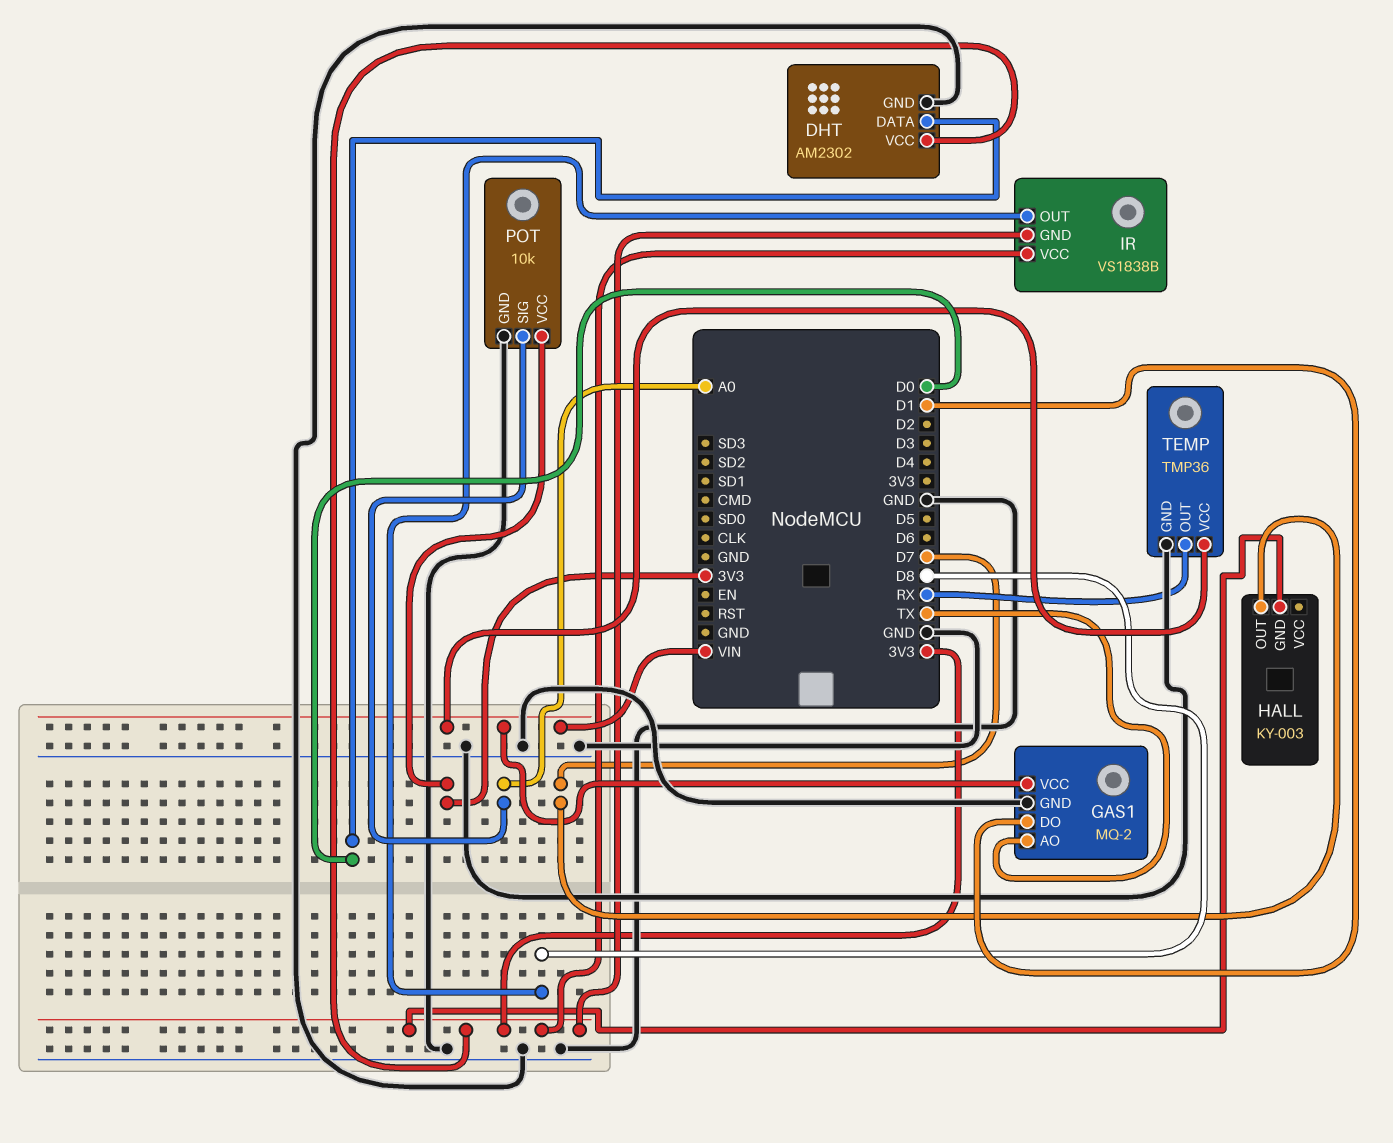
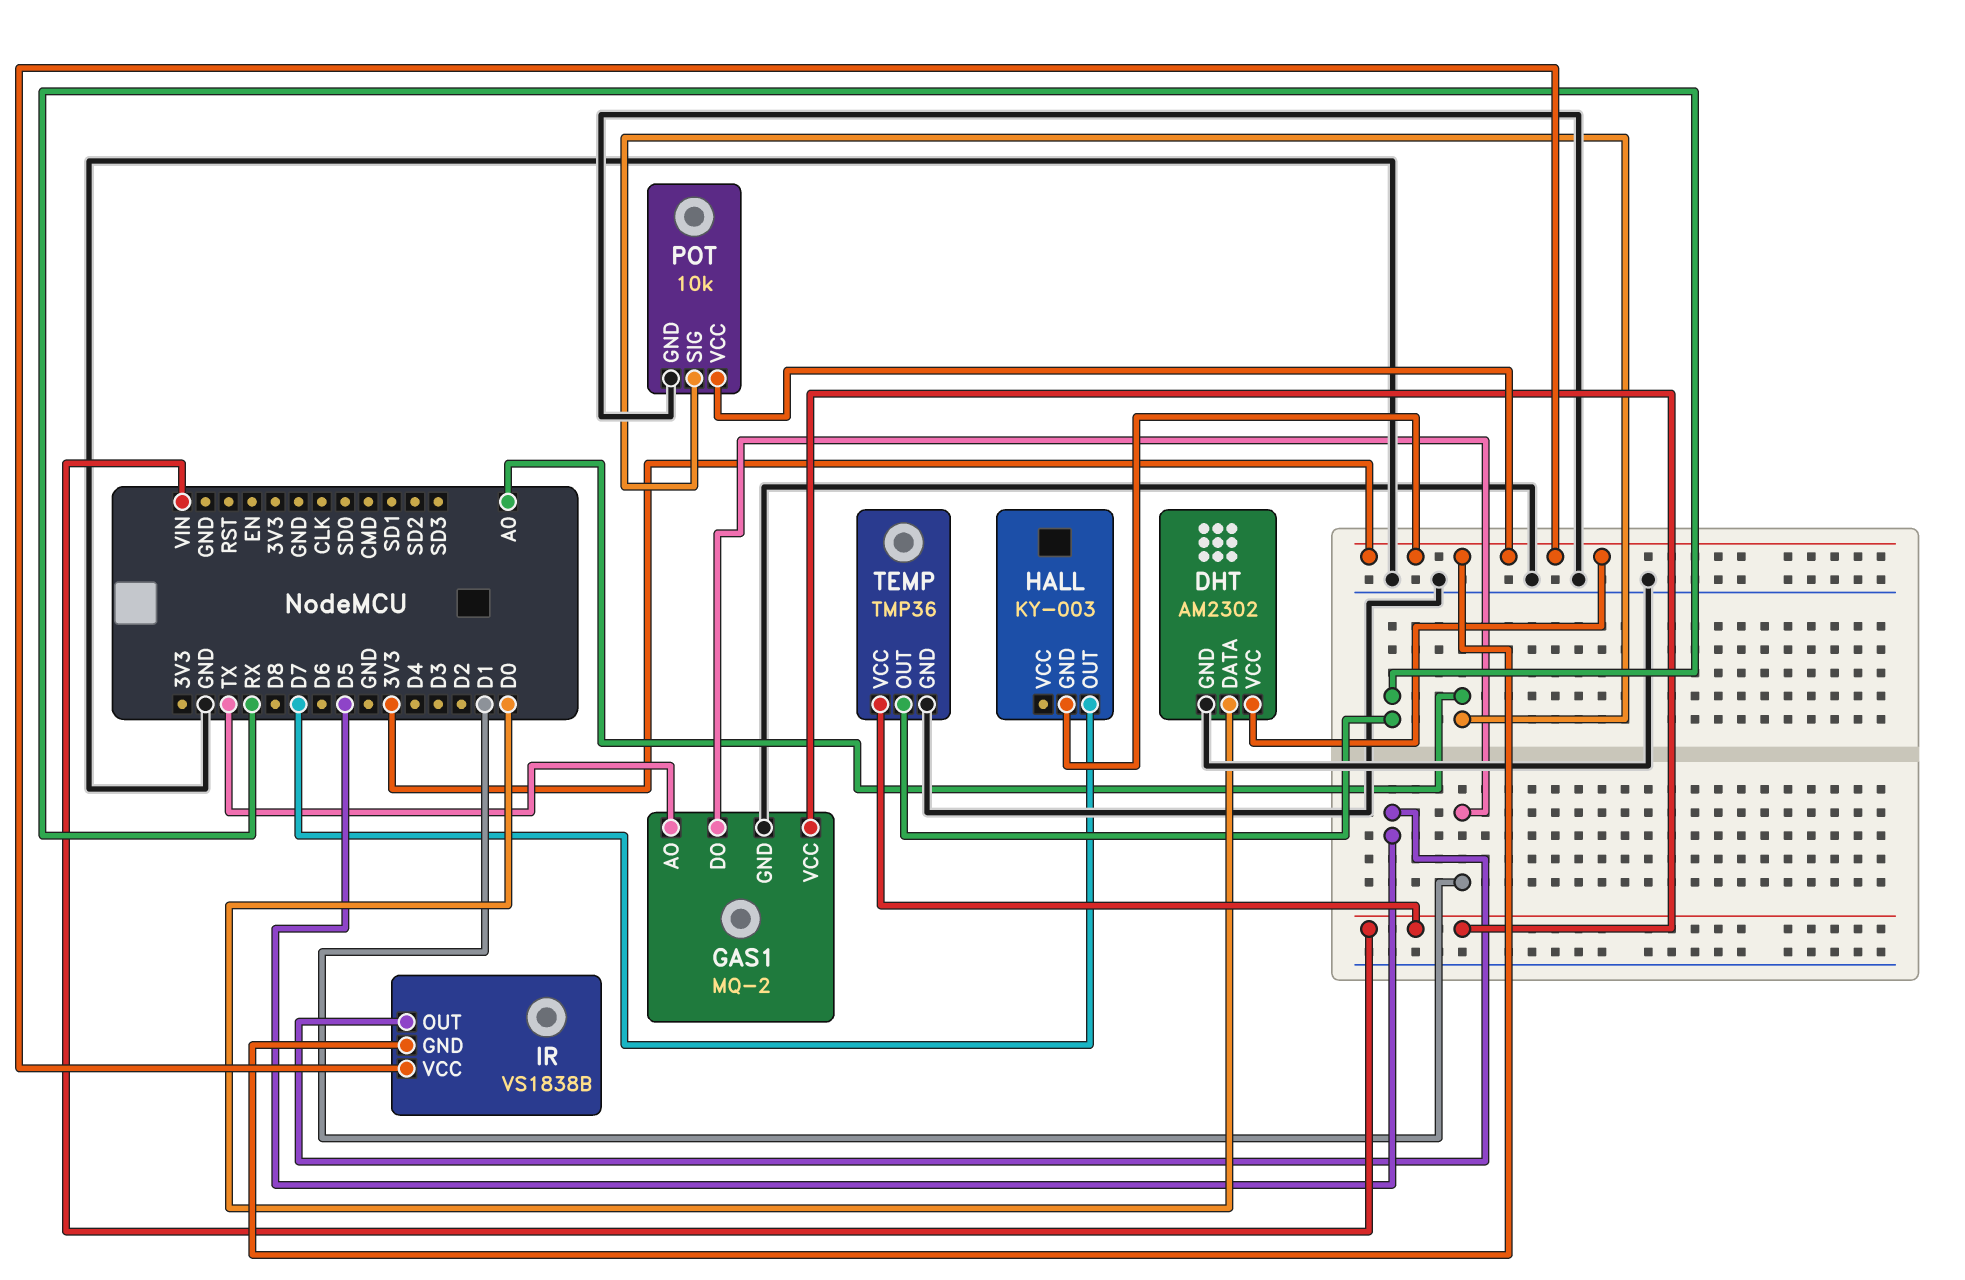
IR pin OUT: D8 -> D5

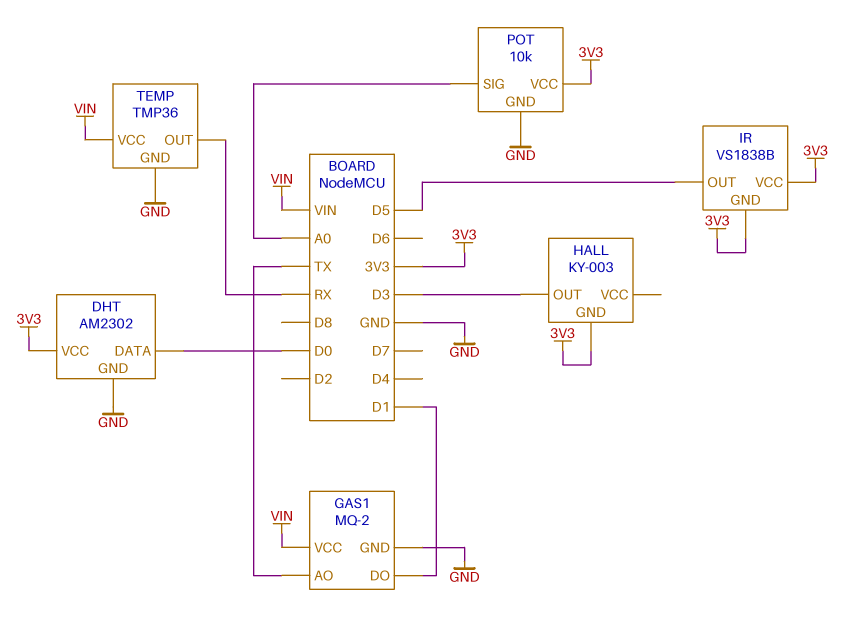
HALL pin OUT: D7 -> D3

